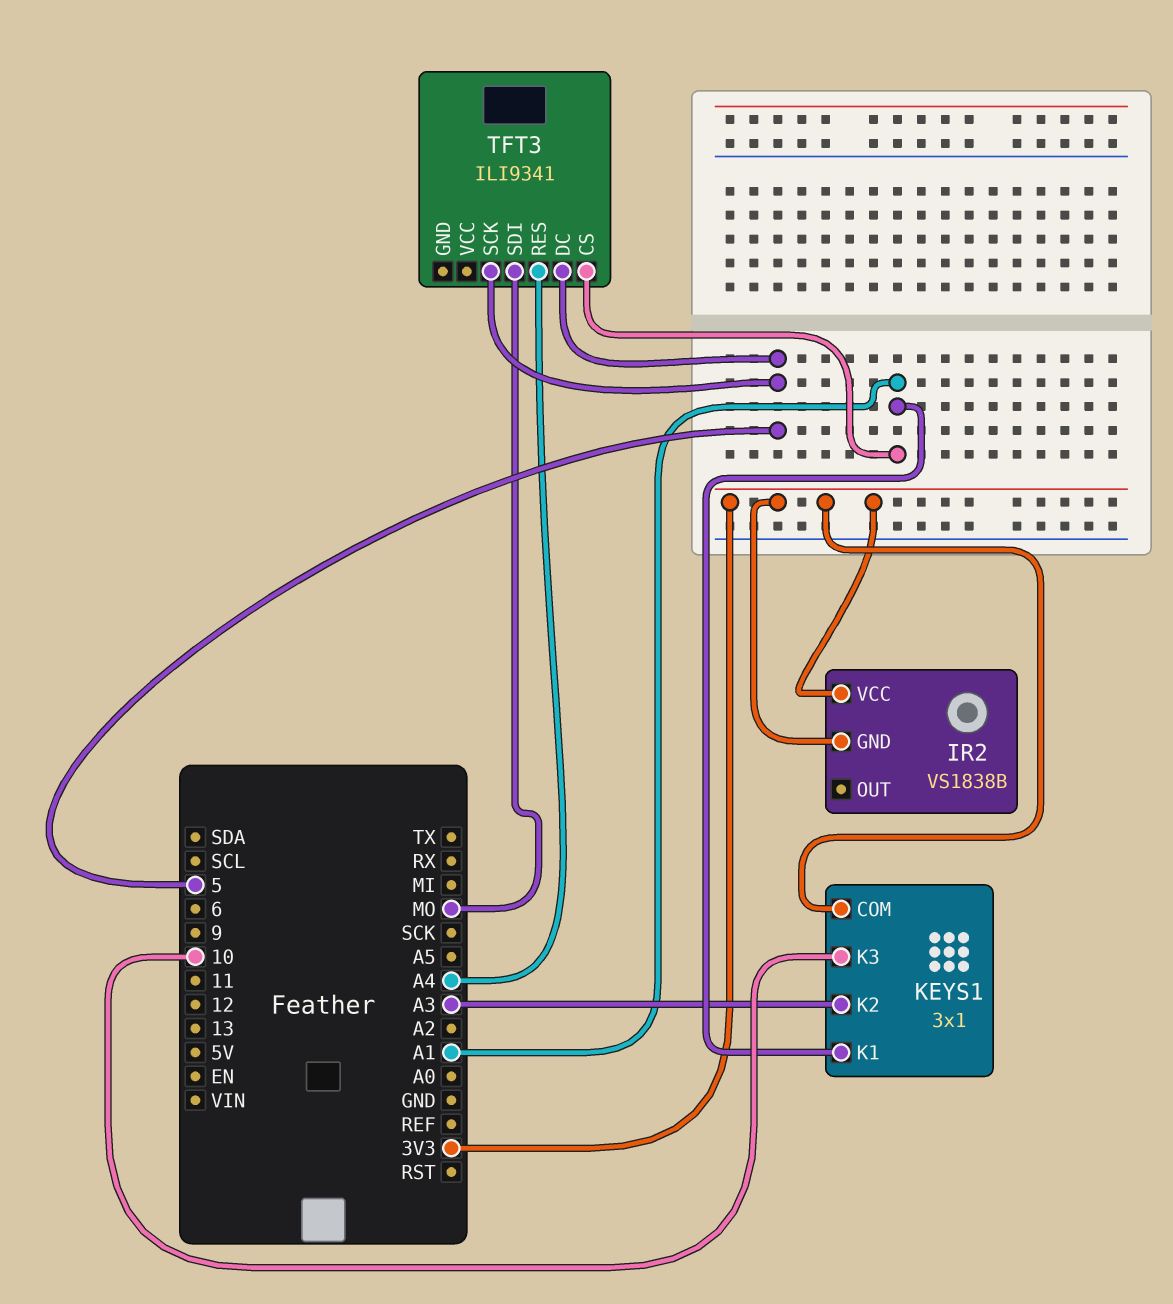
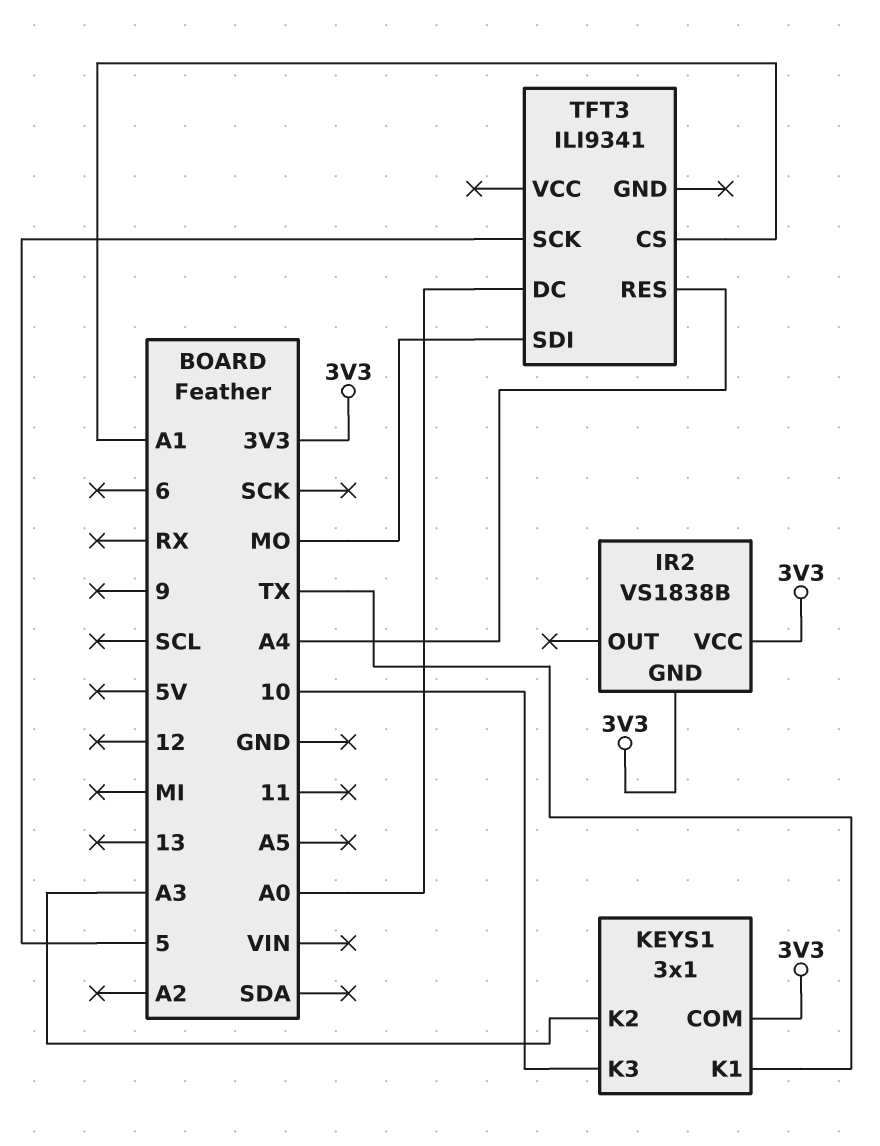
KEYS1 pin K1: A1 -> TX
TFT3 pin DC: 5 -> A0

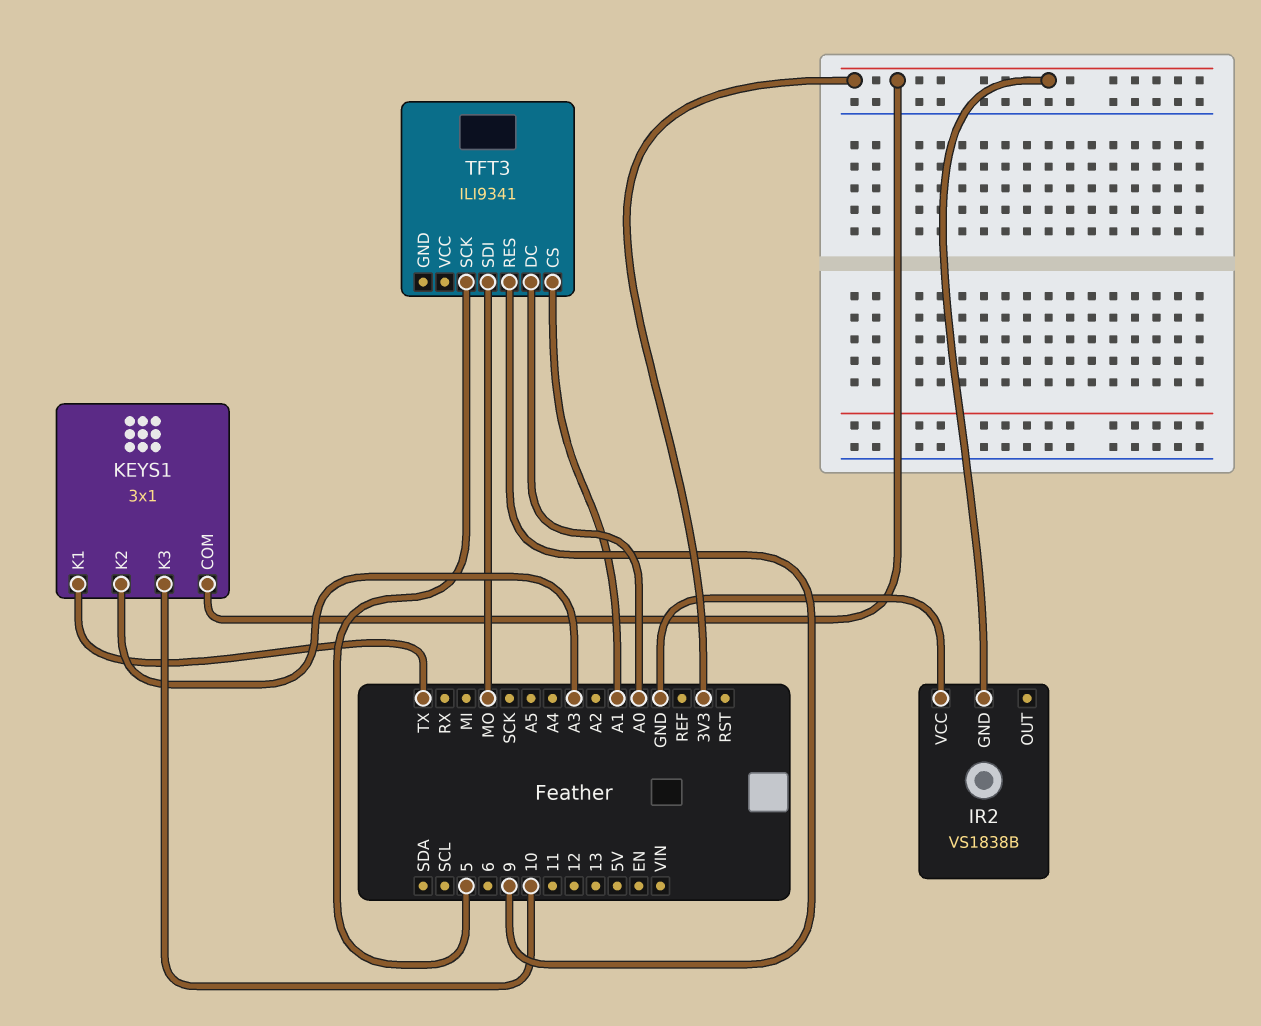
IR2 pin VCC: 3V3 -> GND
TFT3 pin RES: A4 -> 9

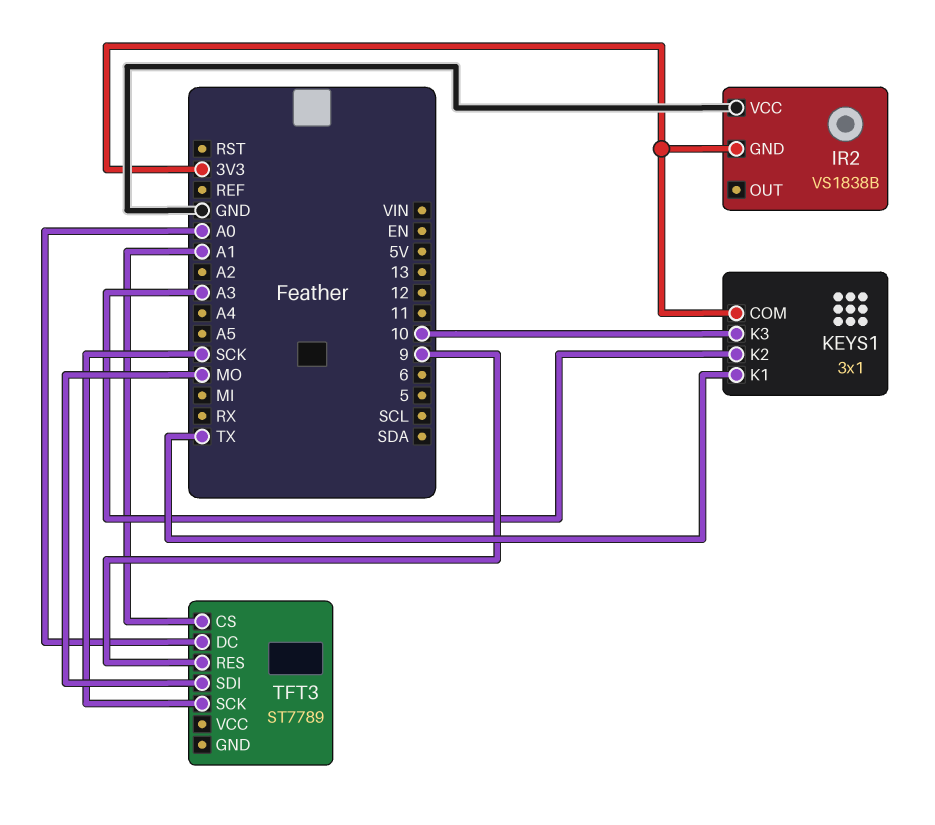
TFT3: ILI9341 -> ST7789
TFT3 pin SCK: 5 -> SCK

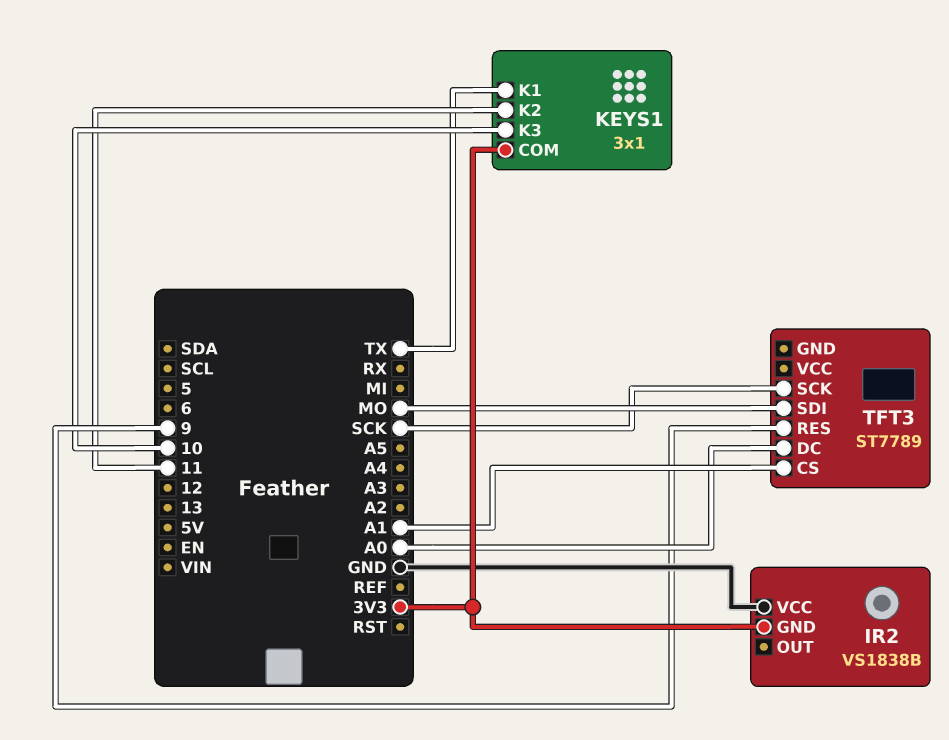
KEYS1 pin K2: A3 -> 11

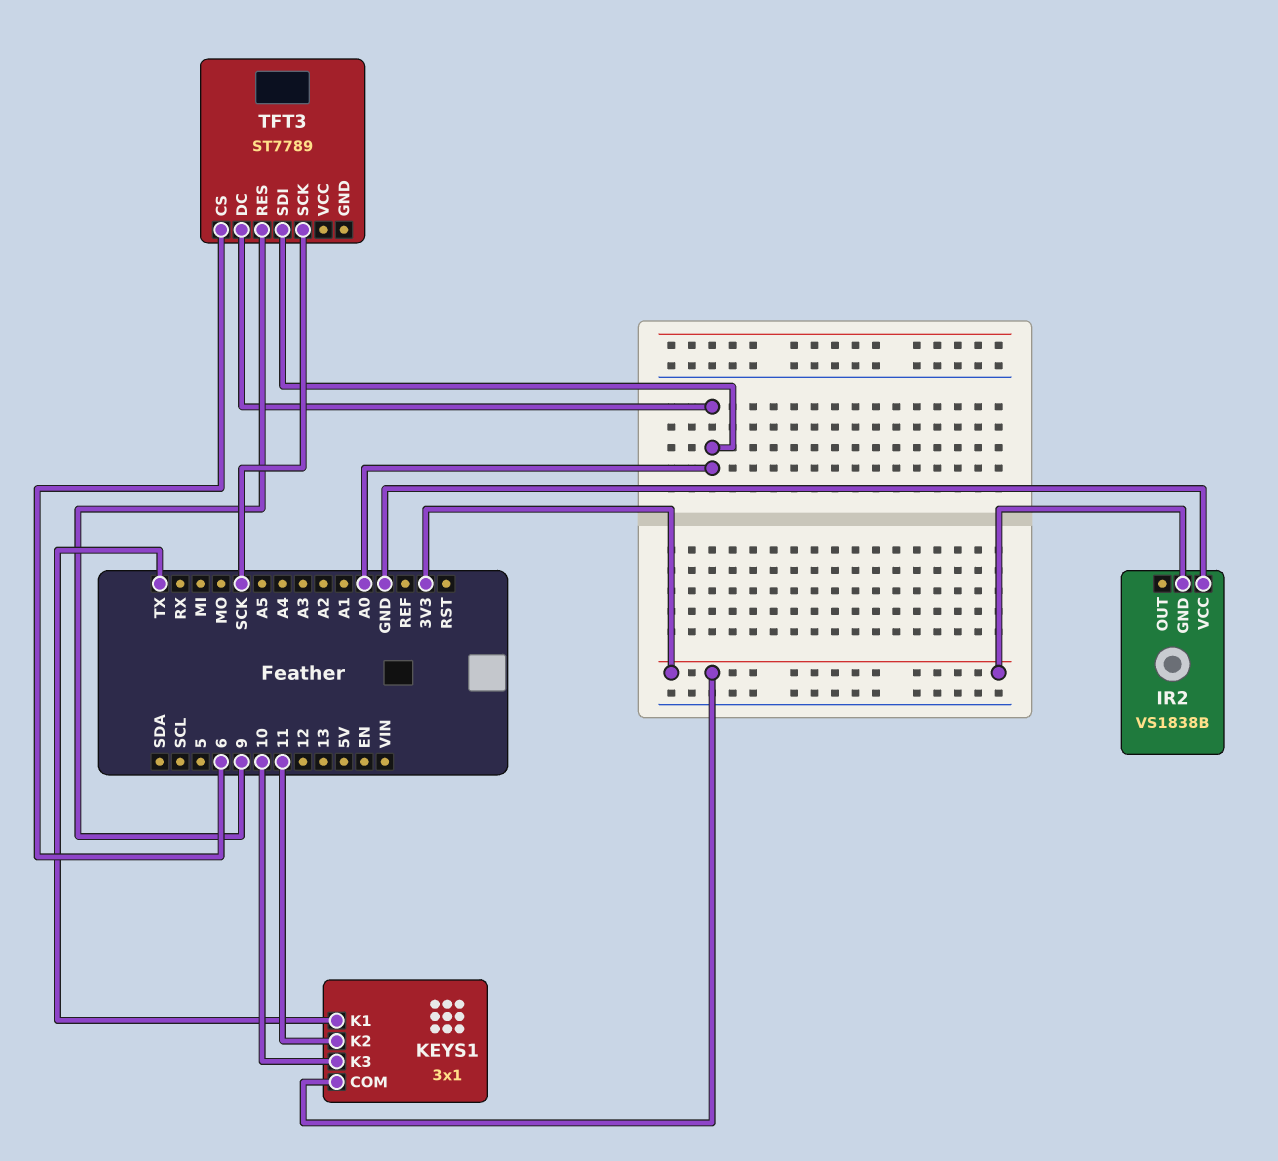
TFT3 pin CS: A1 -> 6
TFT3 pin SDI: MO -> A0

